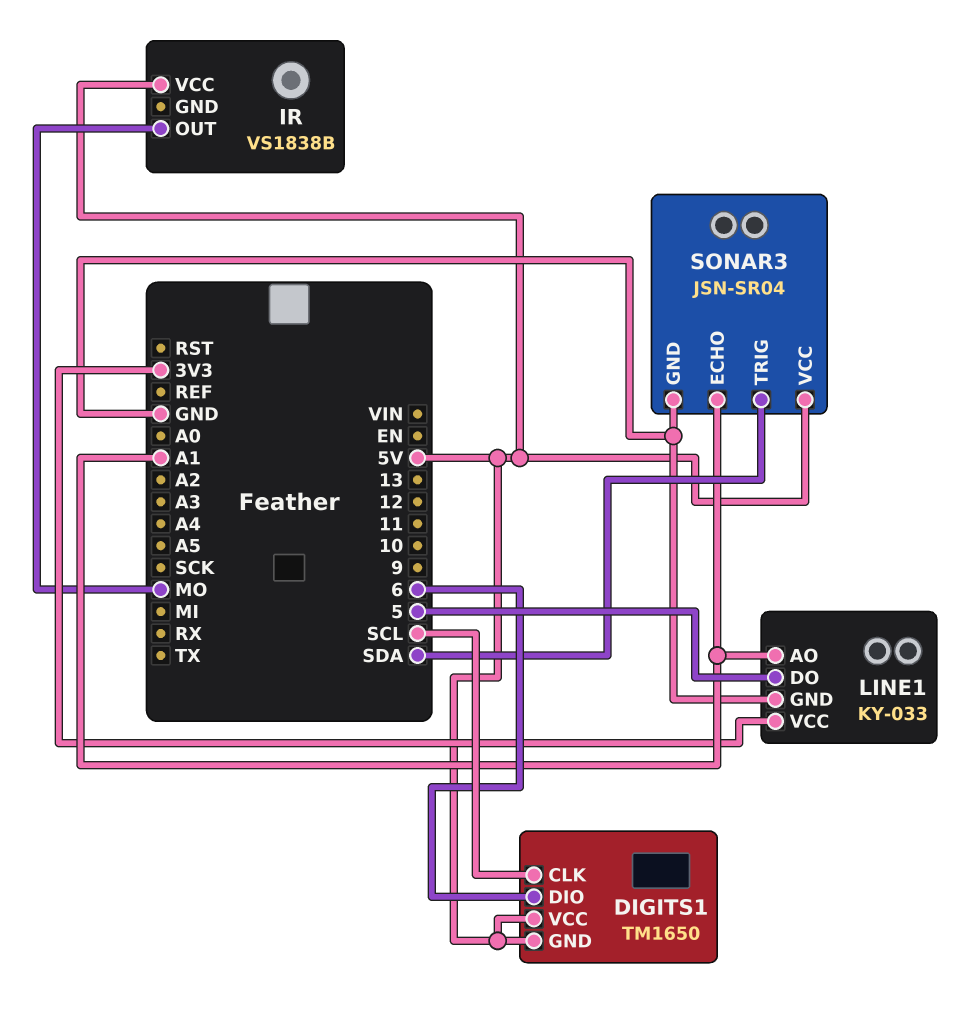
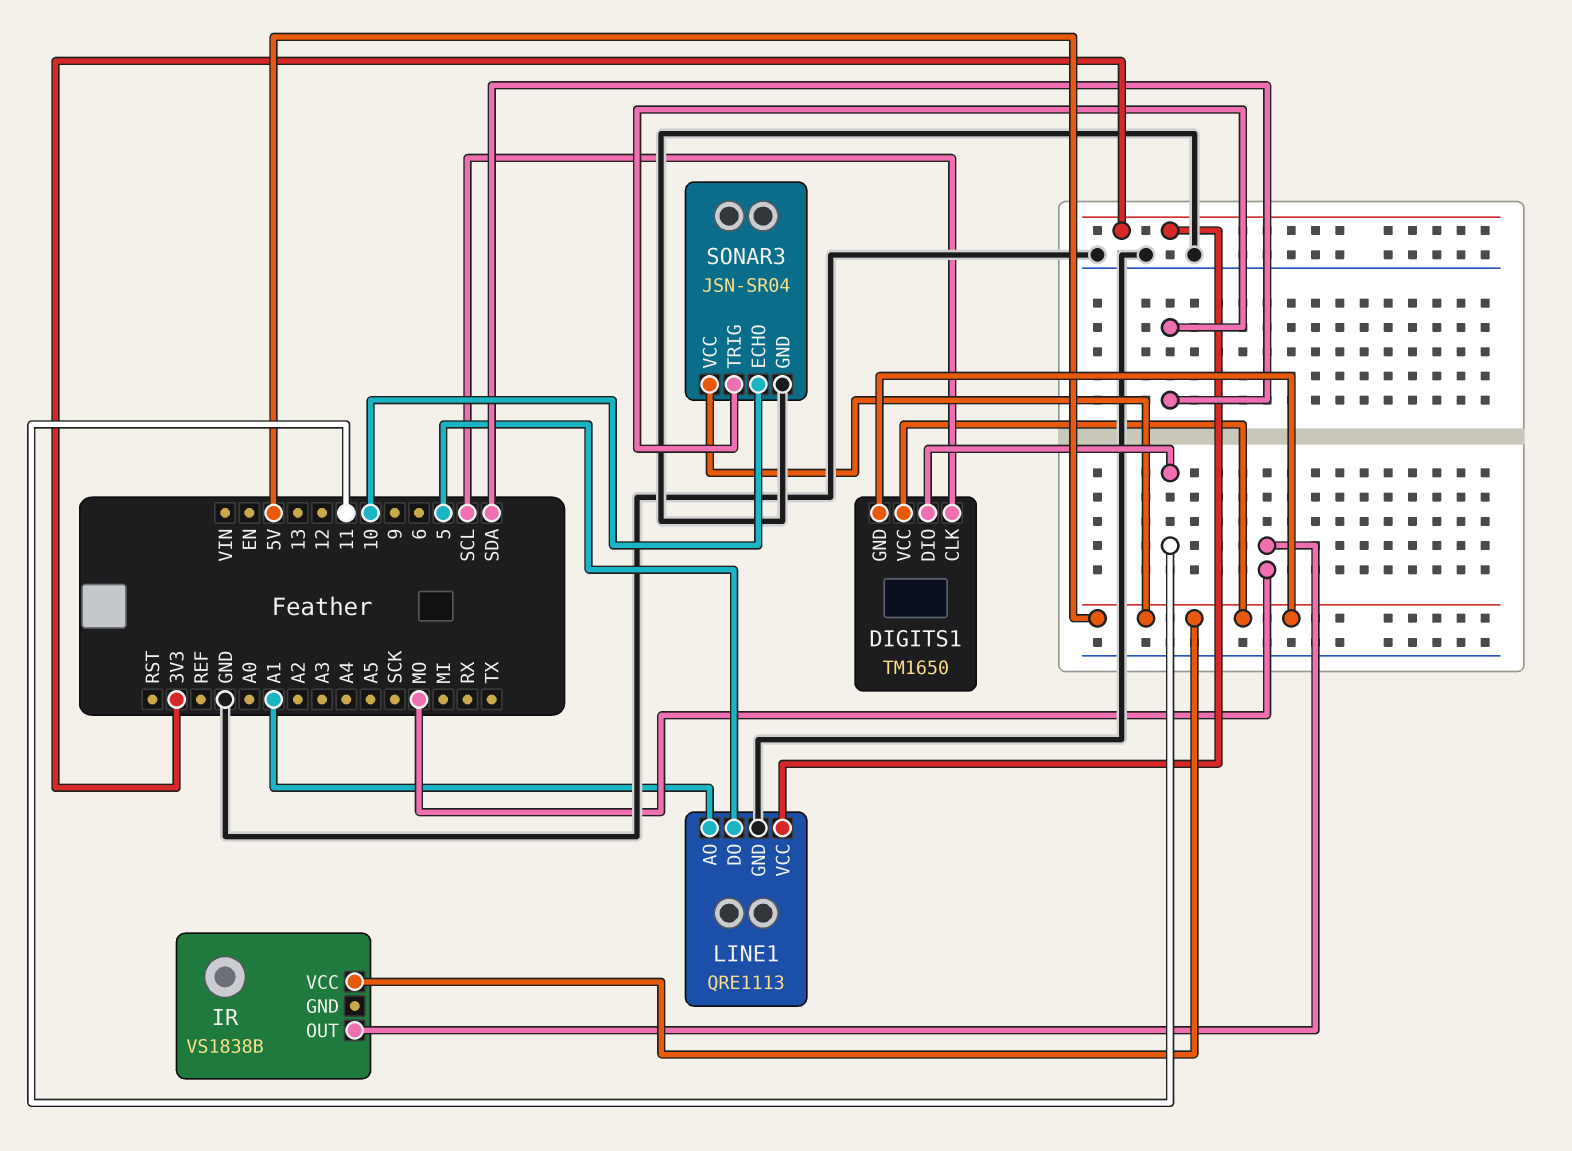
DIGITS1 pin DIO: 6 -> 11
LINE1: KY-033 -> QRE1113
SONAR3 pin ECHO: A1 -> 10

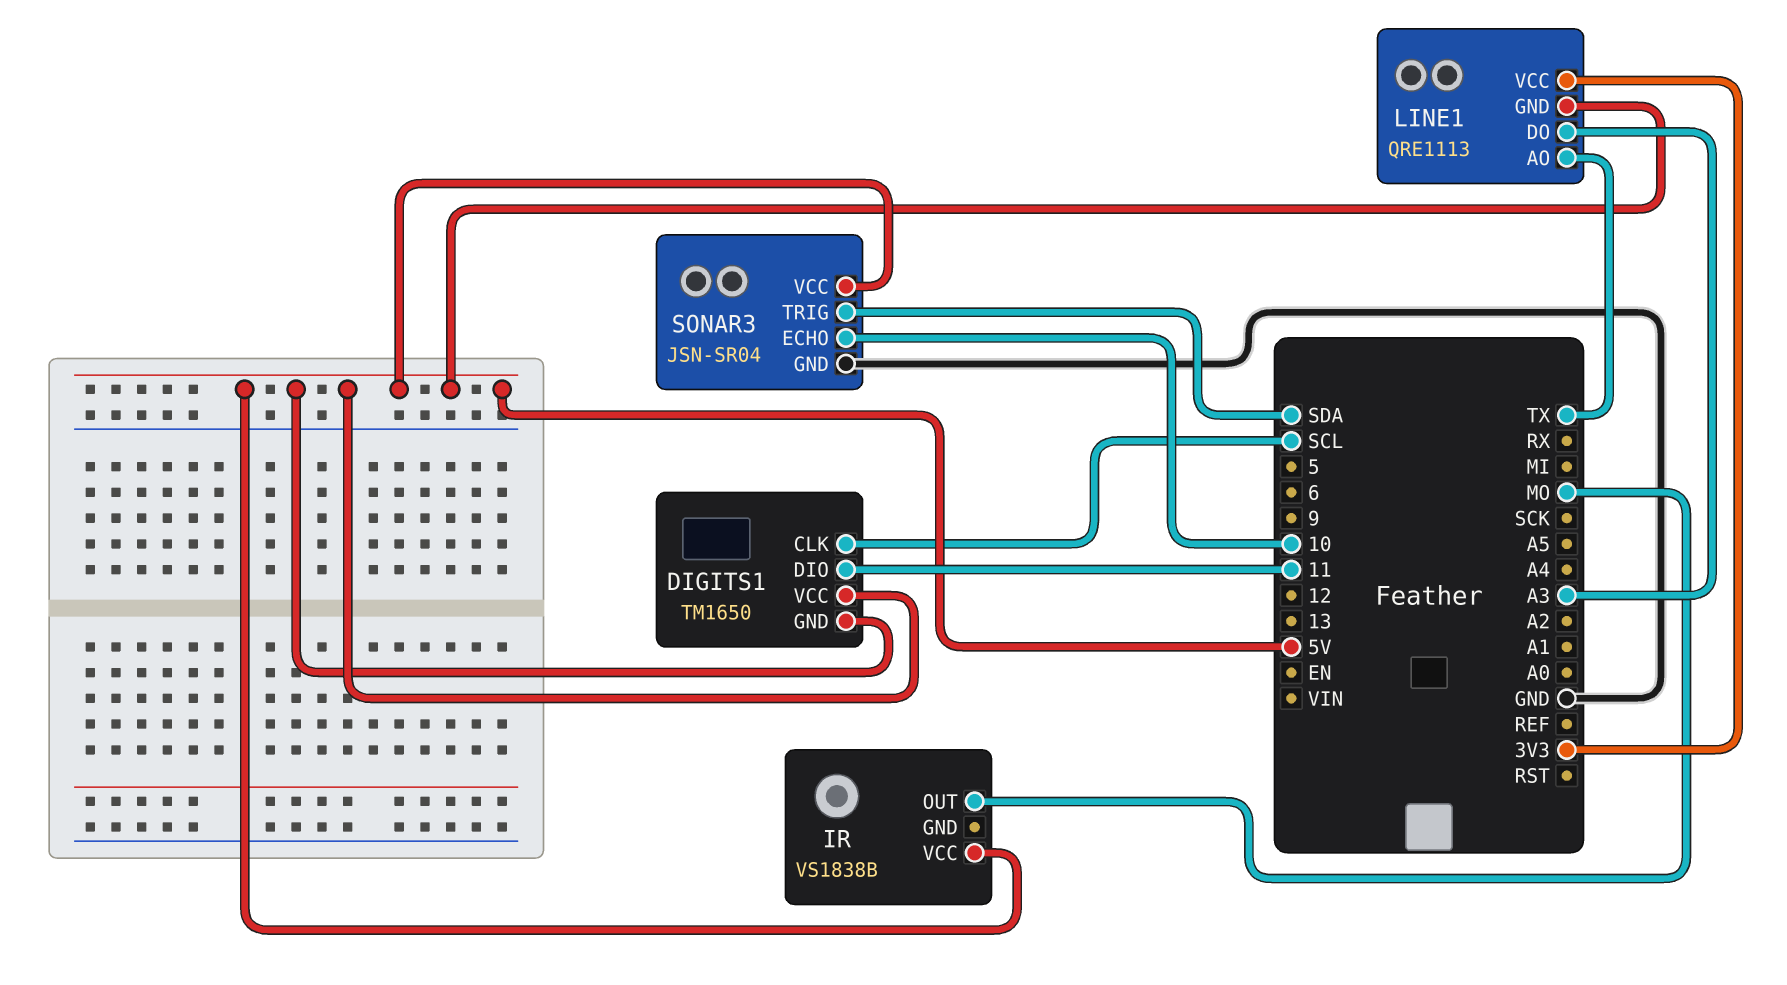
LINE1 pin AO: A1 -> TX
LINE1 pin DO: 5 -> A3
LINE1 pin GND: GND -> 5V

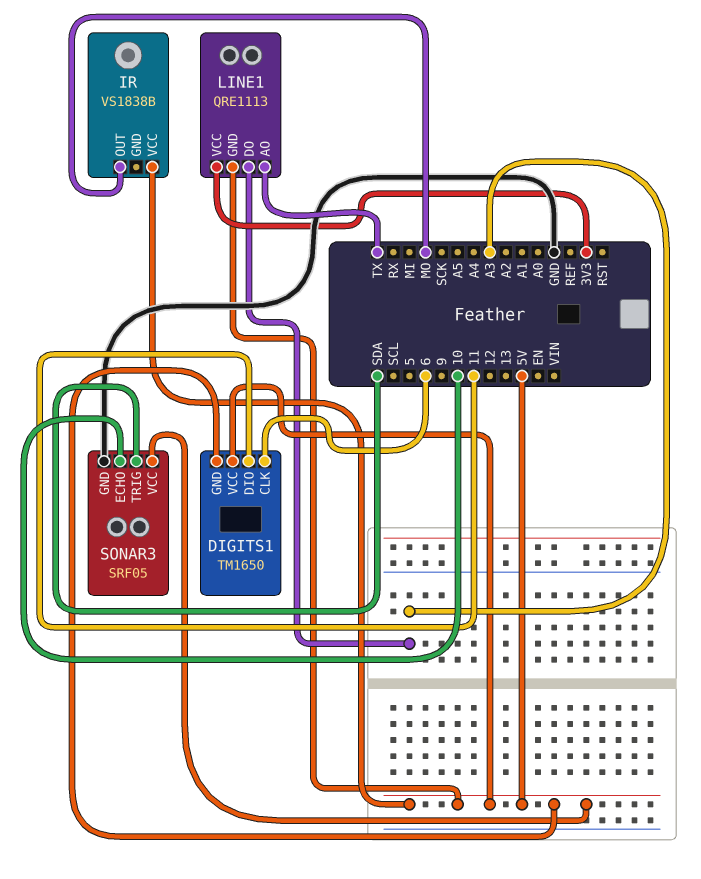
DIGITS1 pin CLK: SCL -> 6
SONAR3: JSN-SR04 -> SRF05

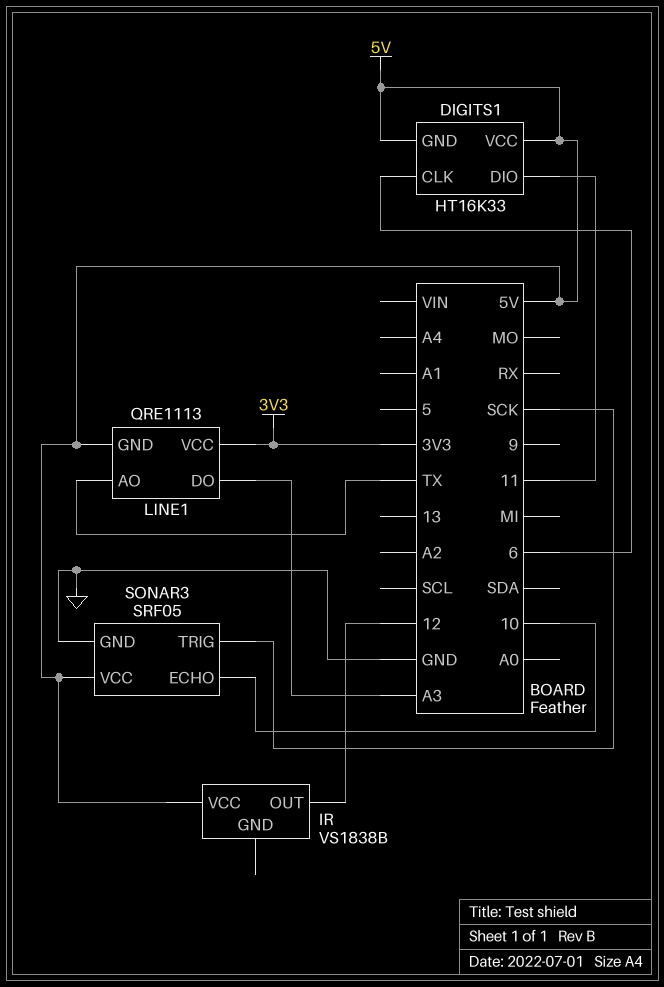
DIGITS1: TM1650 -> HT16K33
IR pin OUT: MO -> 12
SONAR3 pin TRIG: SDA -> SCK

